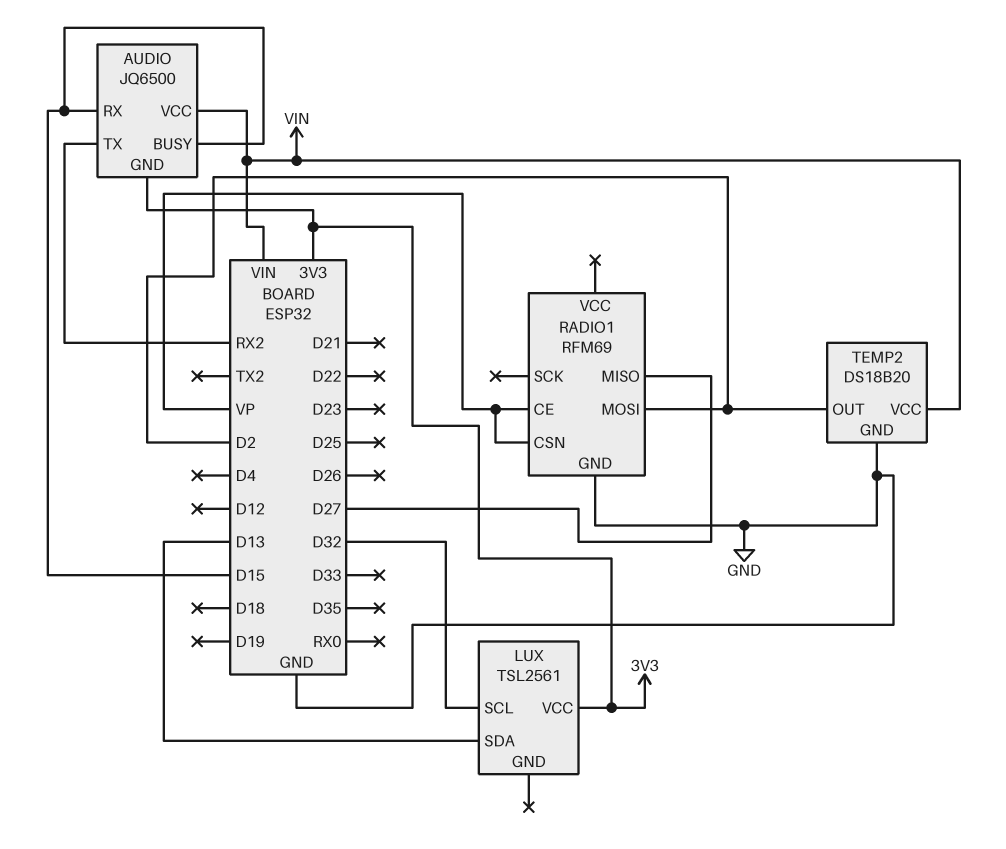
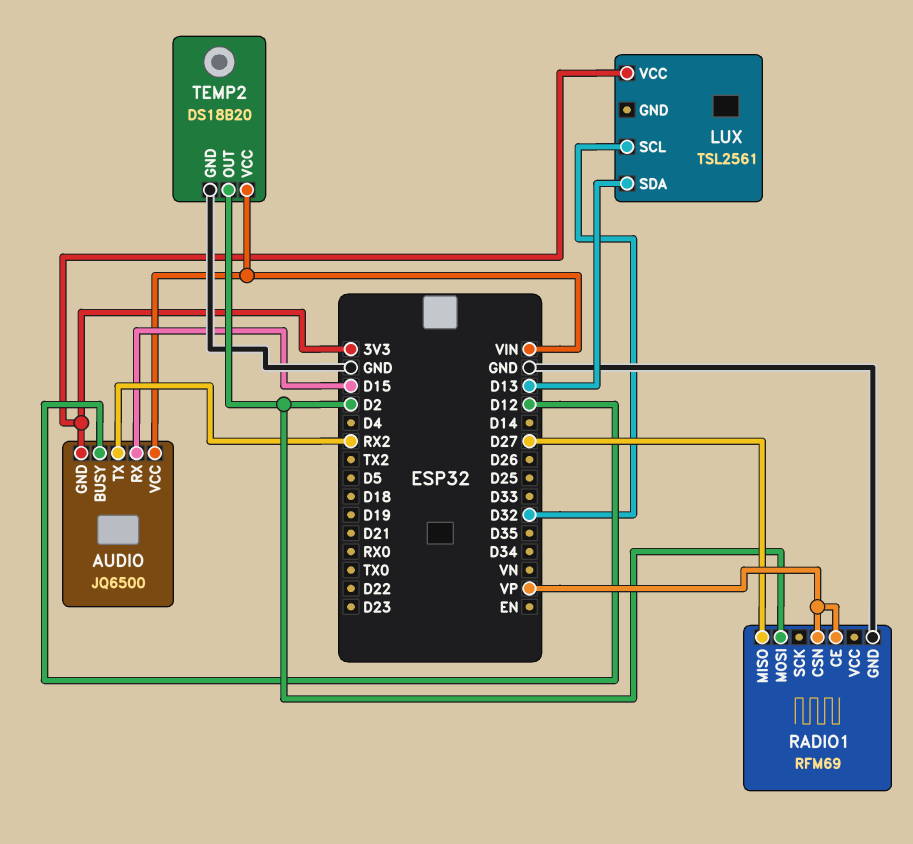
AUDIO pin BUSY: D15 -> D12

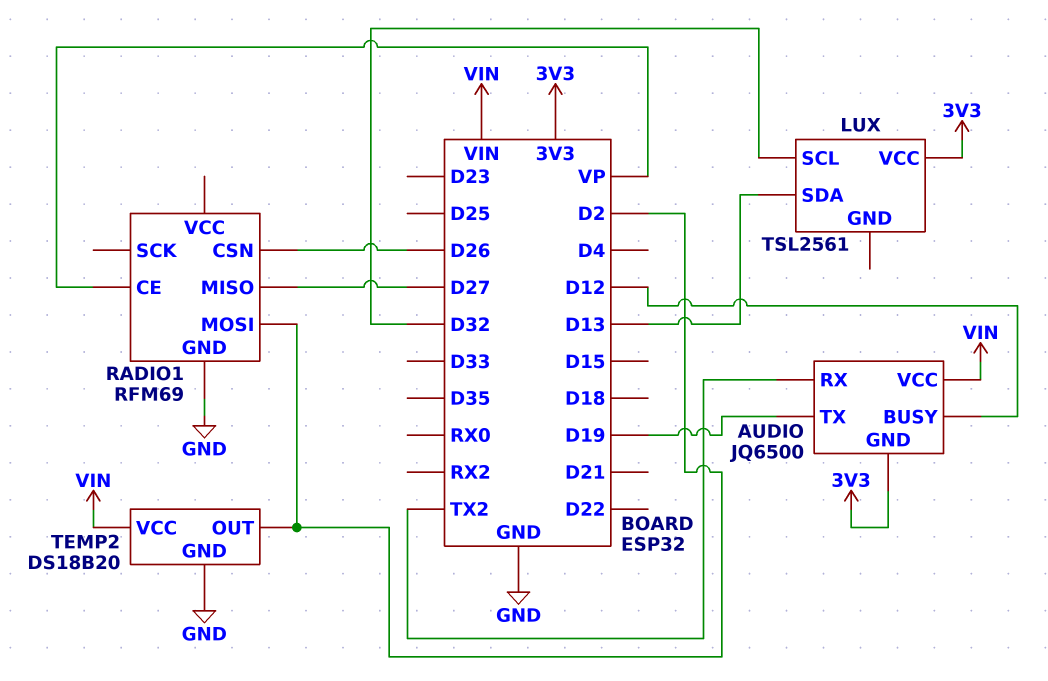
AUDIO pin RX: D15 -> TX2
AUDIO pin TX: RX2 -> D19
RADIO1 pin CSN: VP -> D26

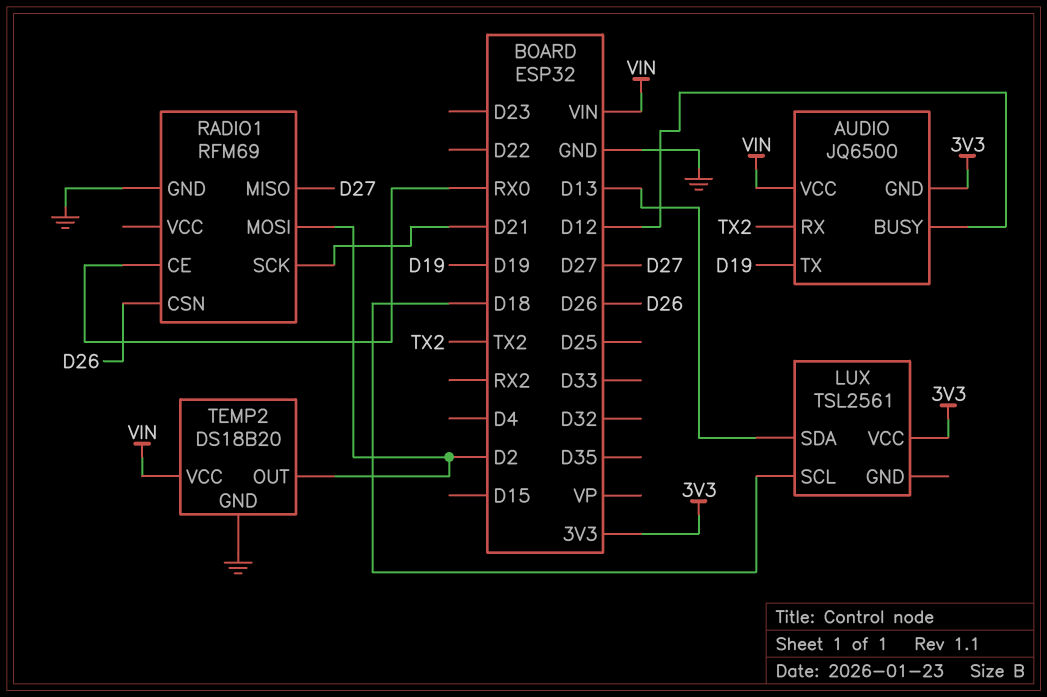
LUX pin SCL: D32 -> D18
RADIO1 pin CE: VP -> RX0
RADIO1 pin SCK: none -> D21

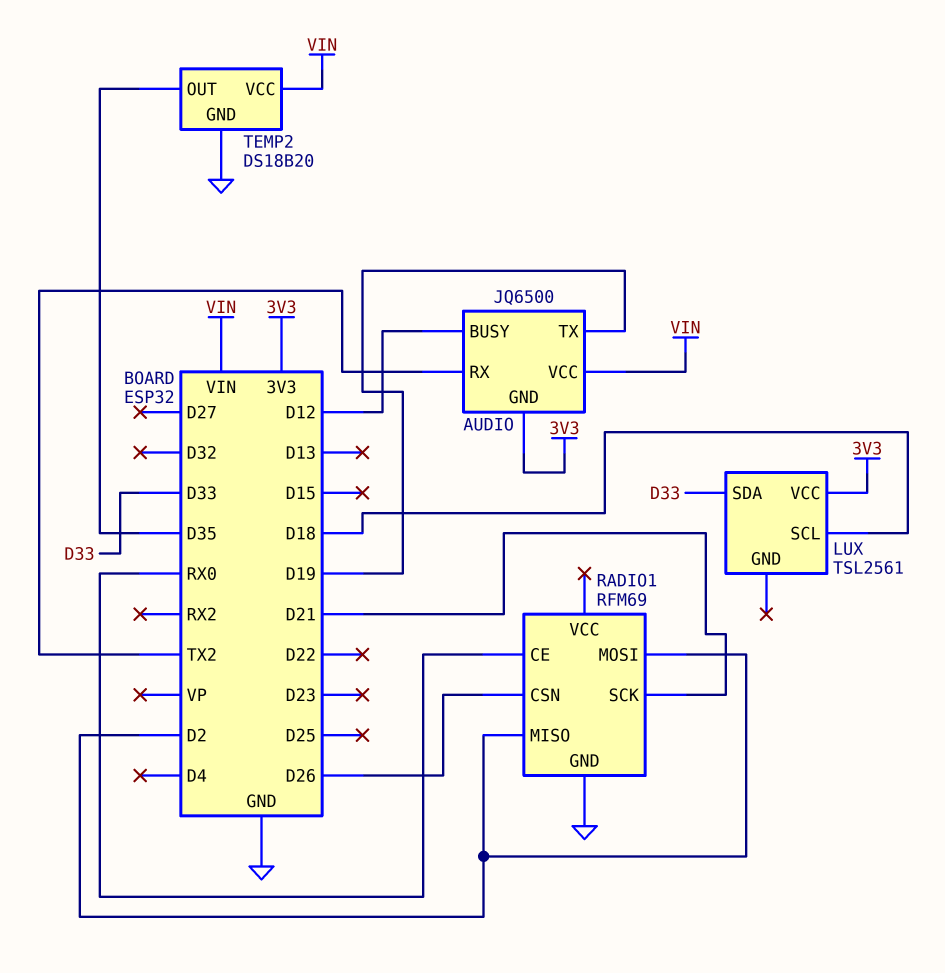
LUX pin SDA: D13 -> D33
RADIO1 pin MISO: D27 -> D2
TEMP2 pin OUT: D2 -> D35

